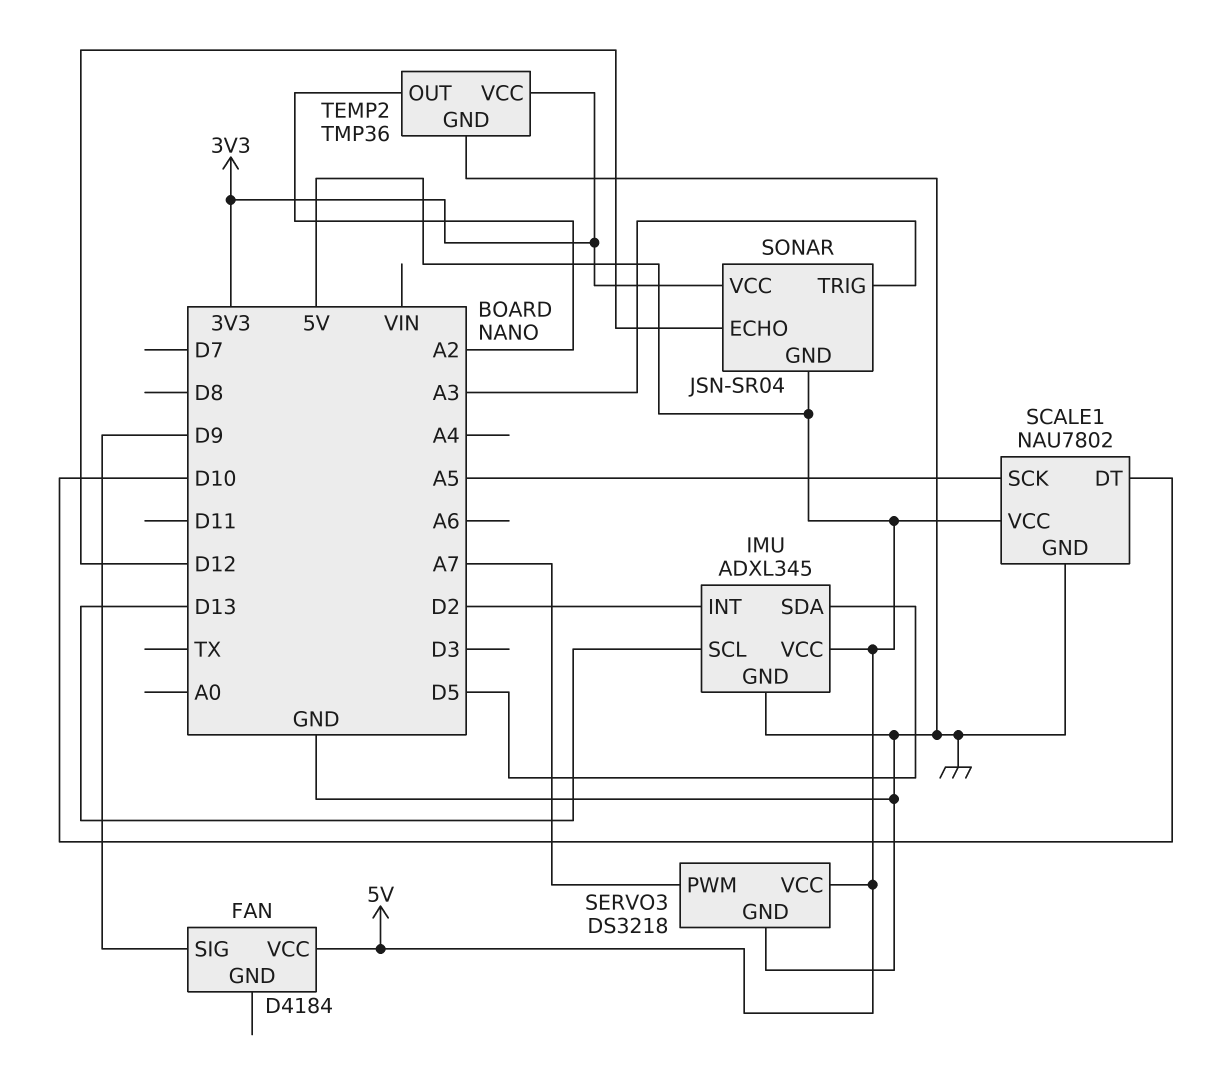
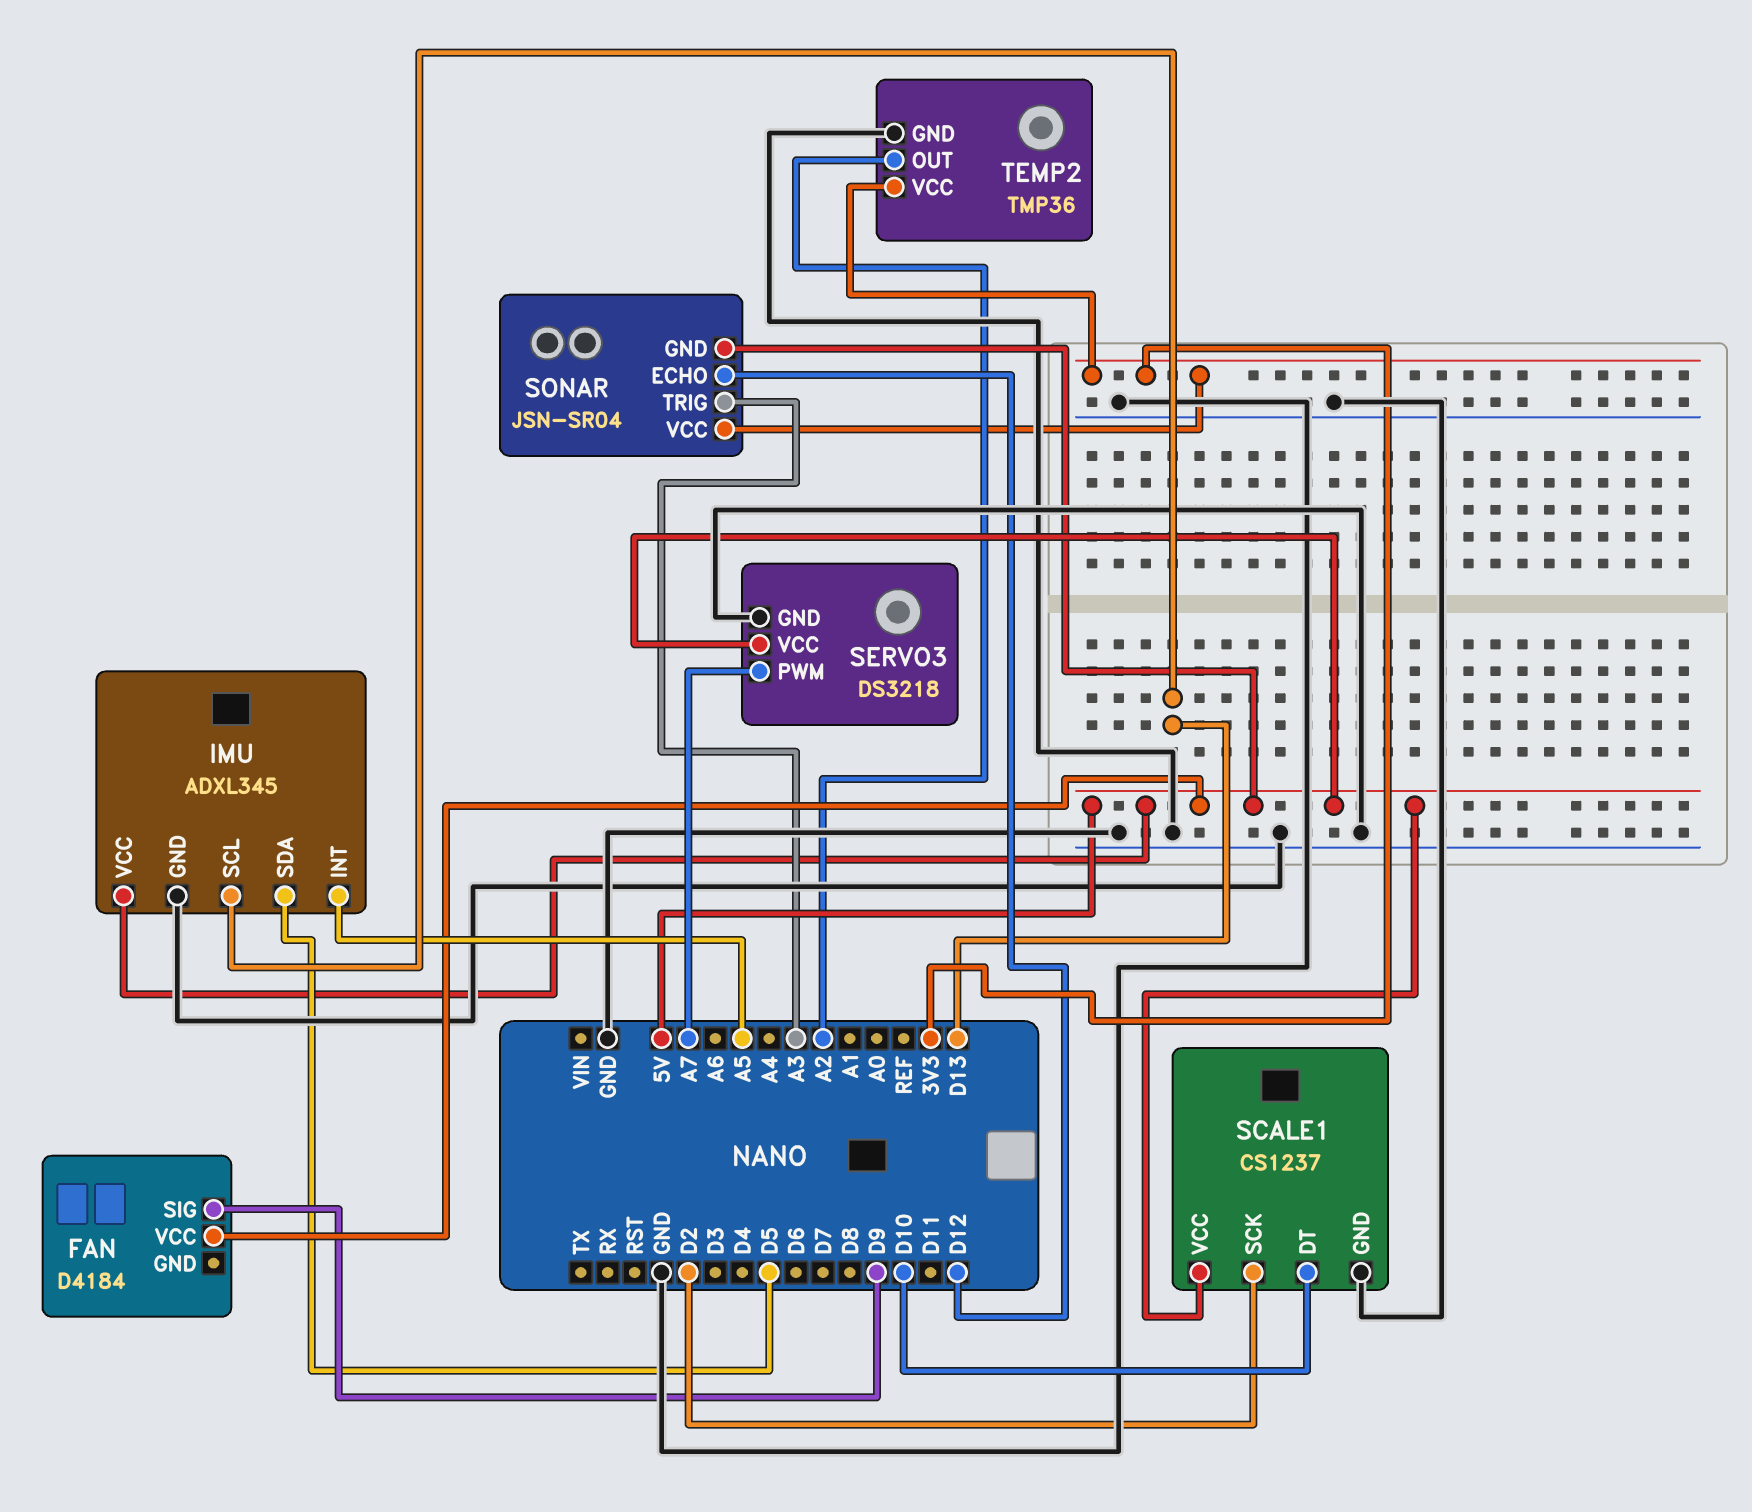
IMU pin INT: D2 -> A5
SCALE1: NAU7802 -> CS1237
SCALE1 pin SCK: A5 -> D2

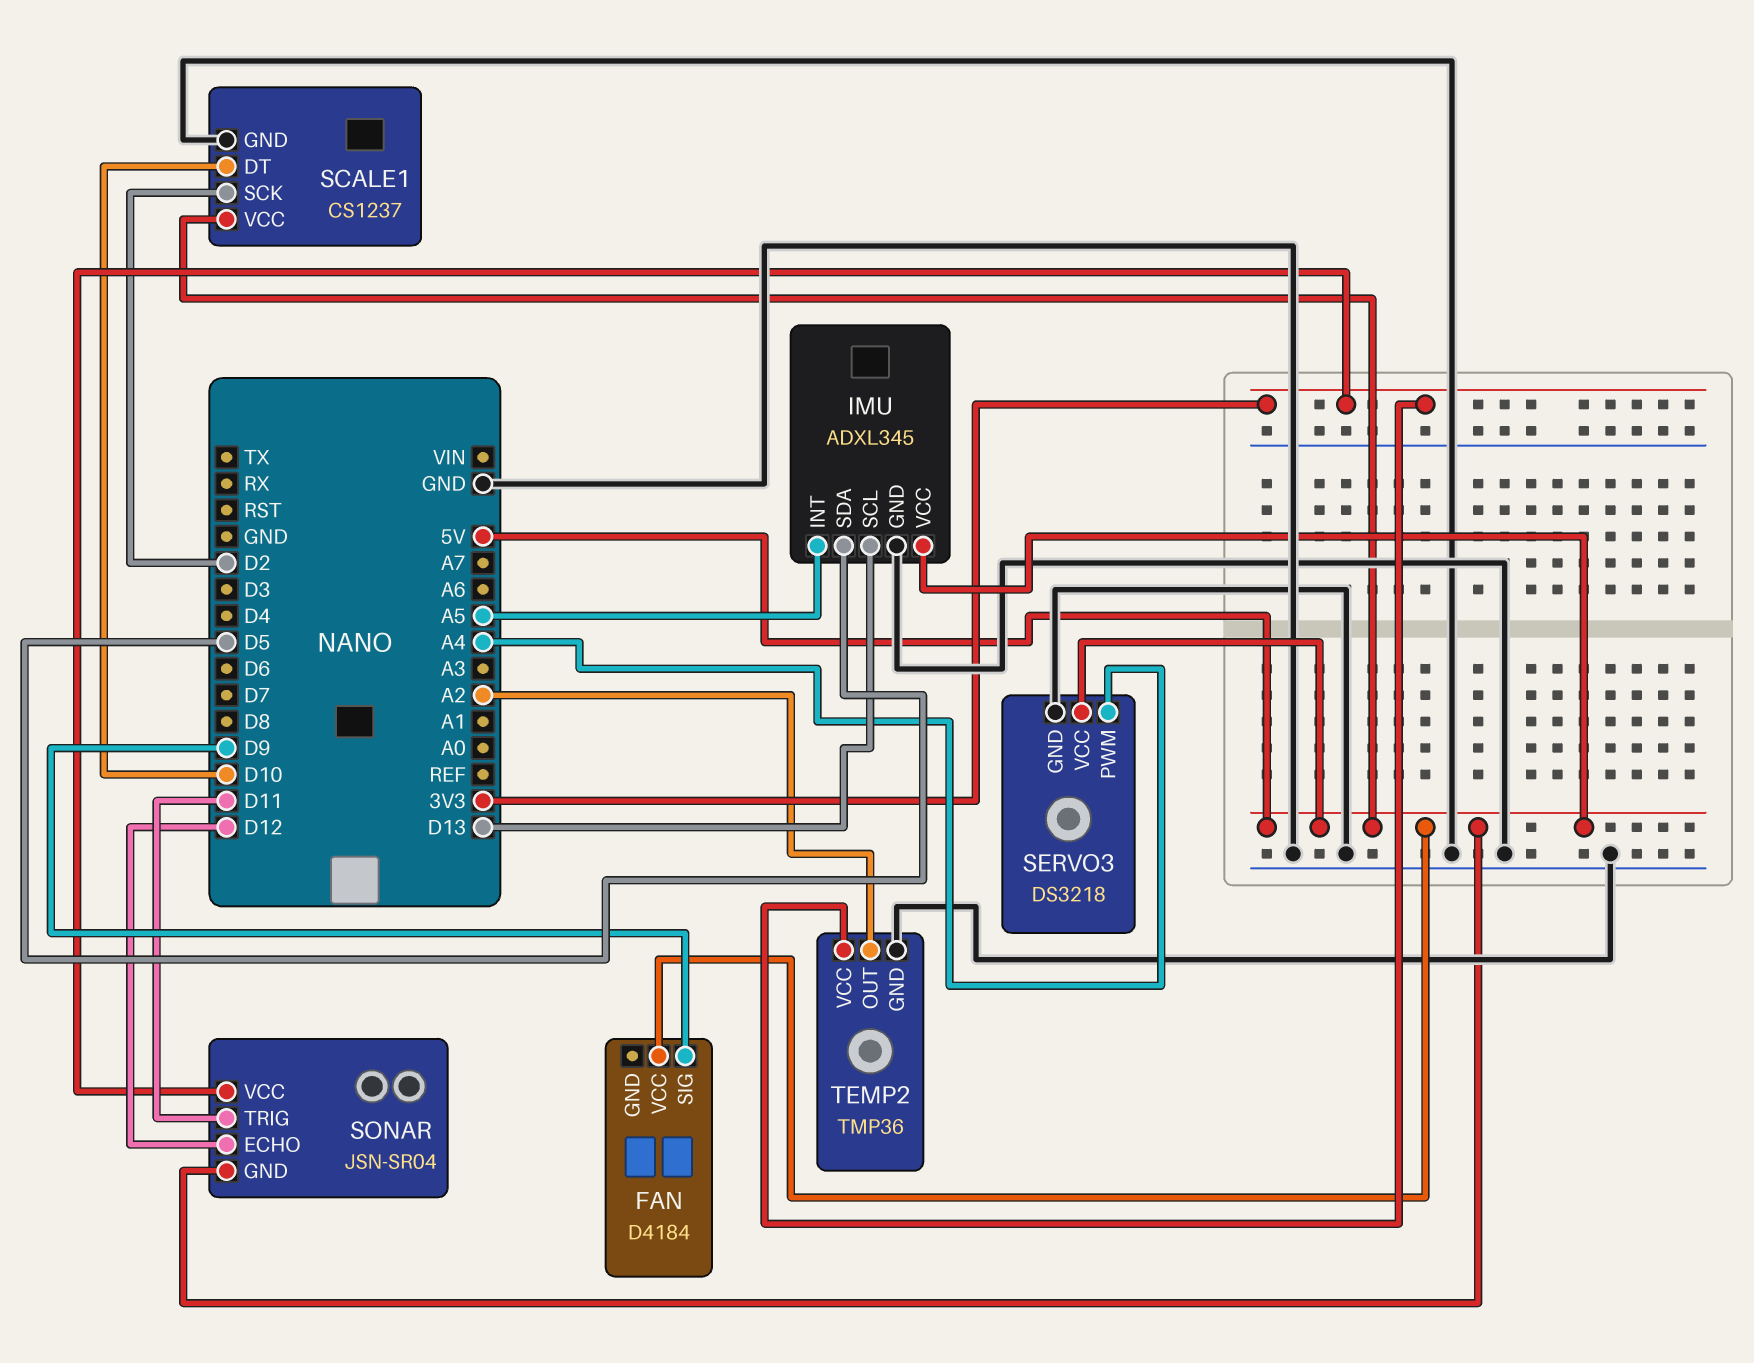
SERVO3 pin PWM: A7 -> A4
SONAR pin TRIG: A3 -> D11

